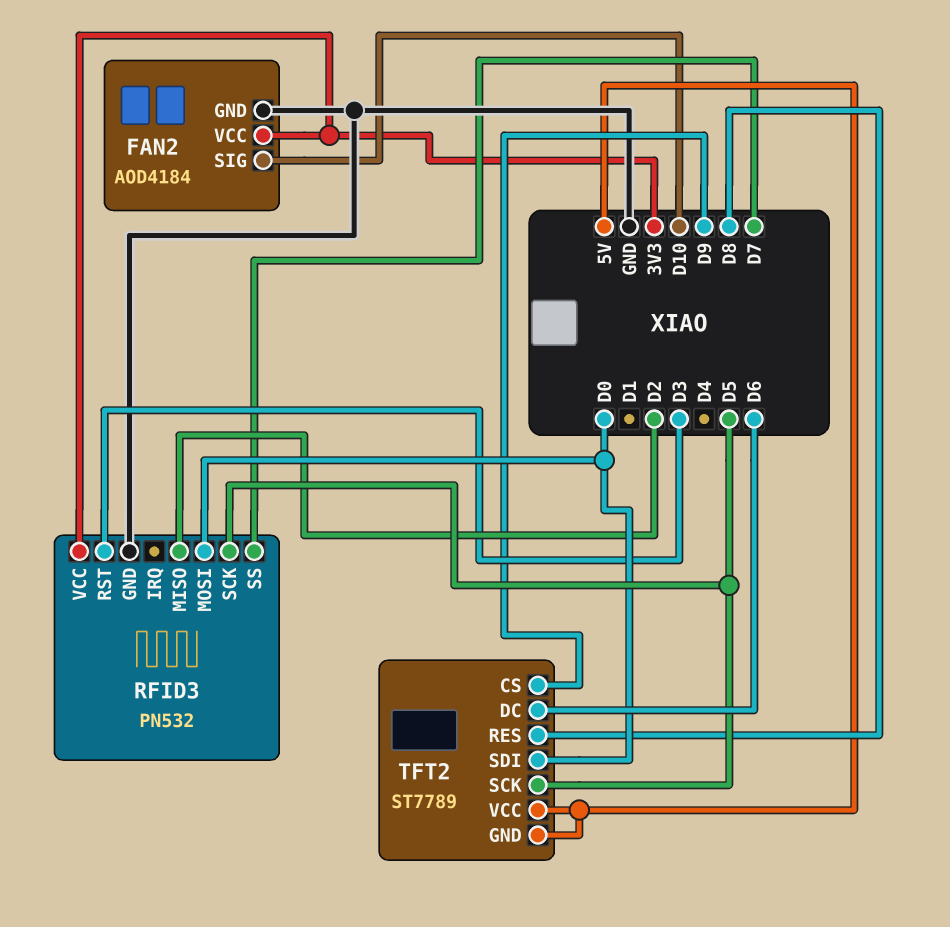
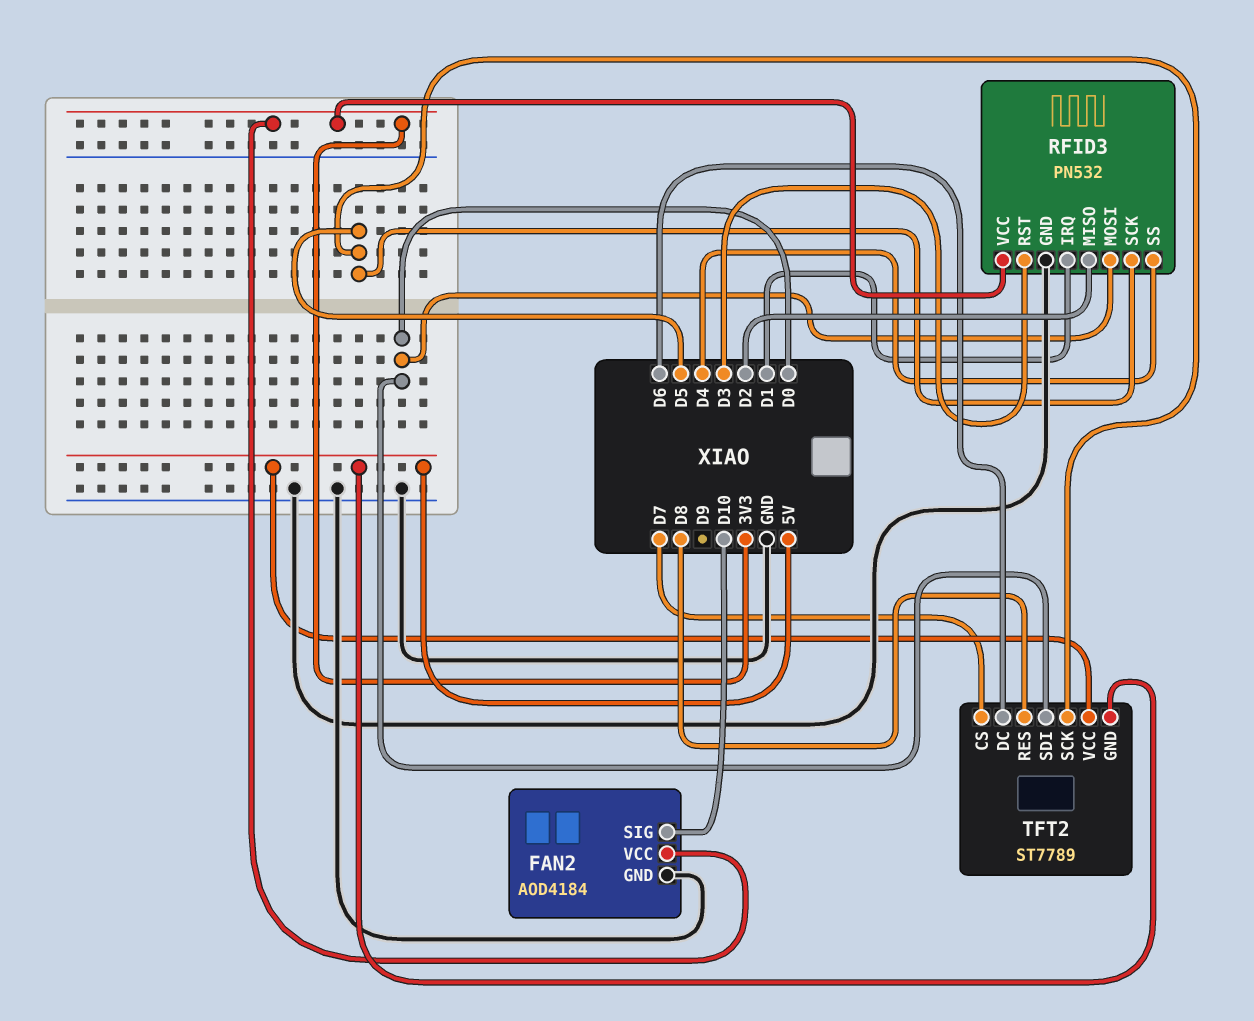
RFID3 pin IRQ: none -> D1
RFID3 pin SS: D7 -> D4
TFT2 pin CS: D9 -> D7

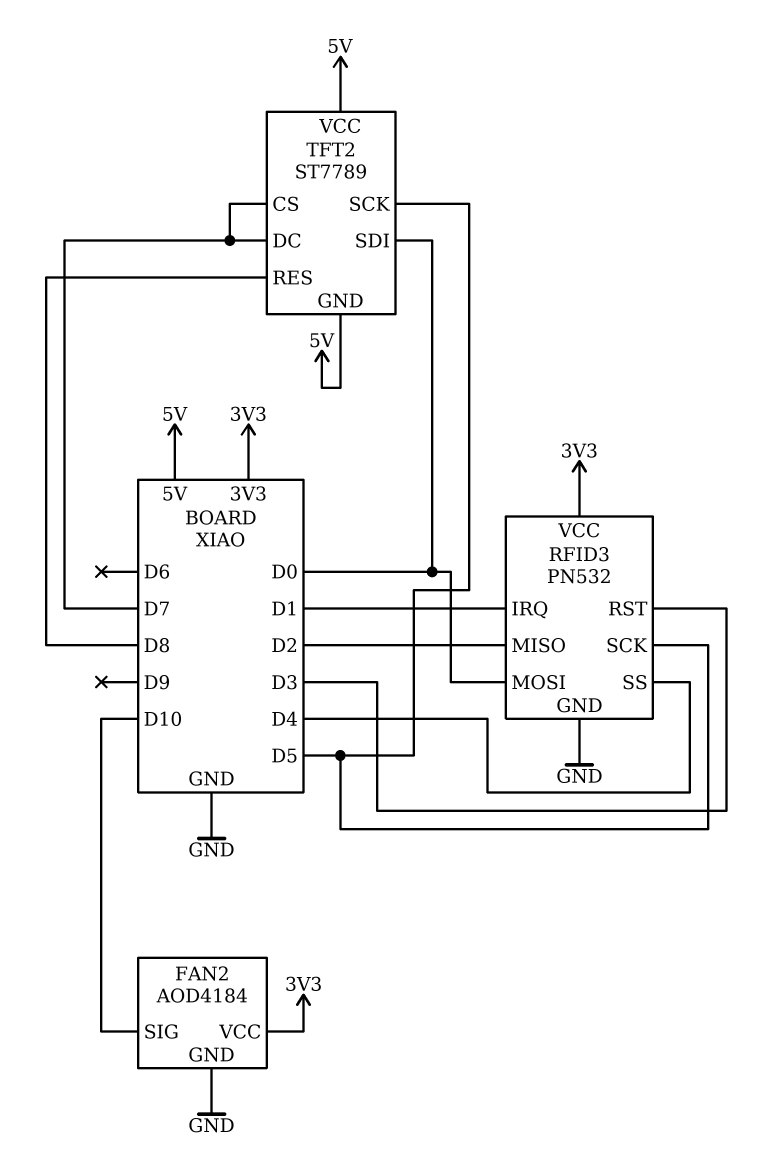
TFT2 pin DC: D6 -> D7

